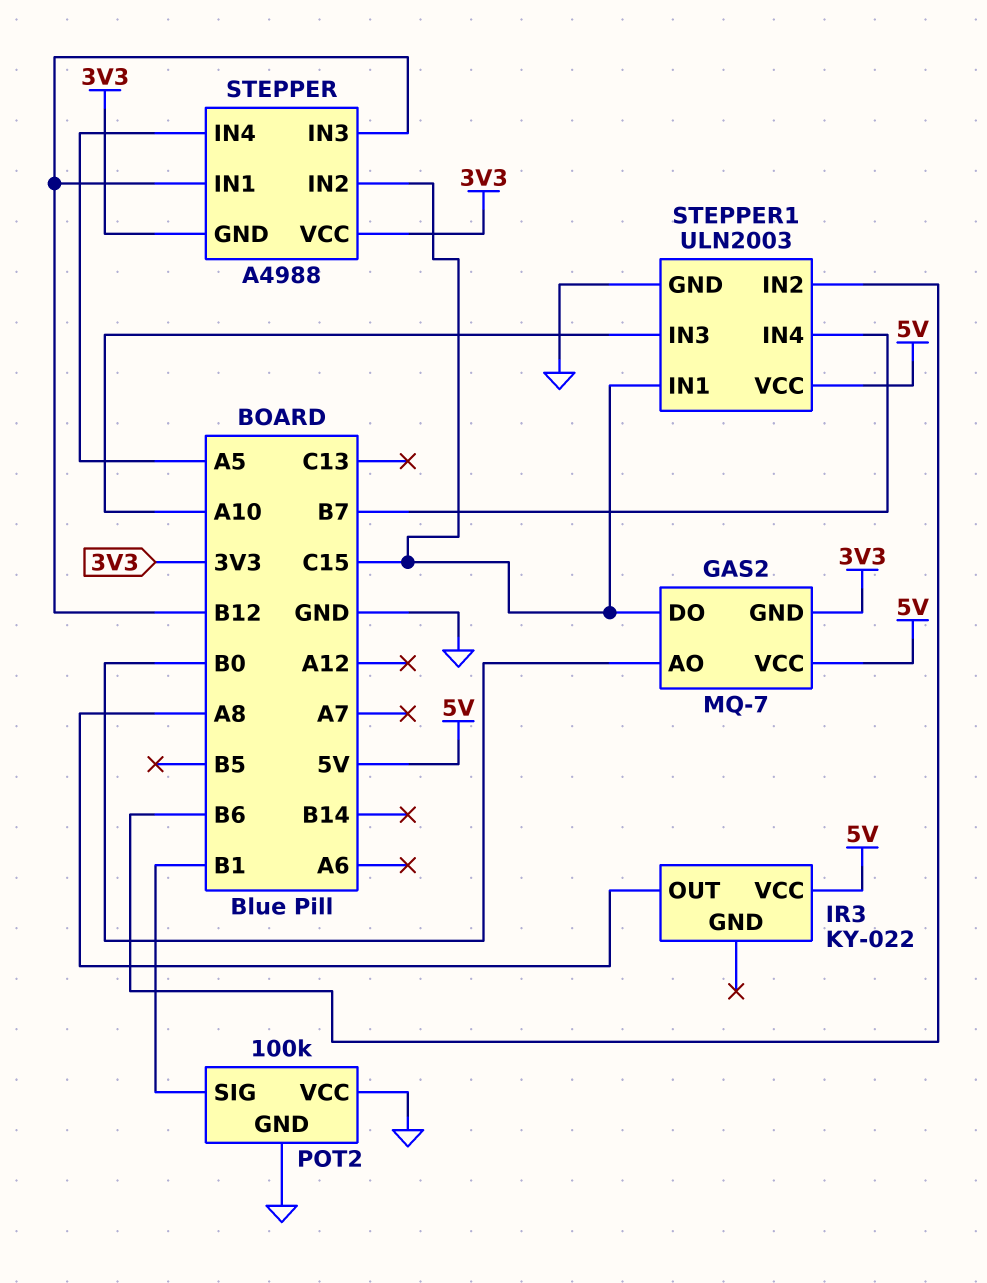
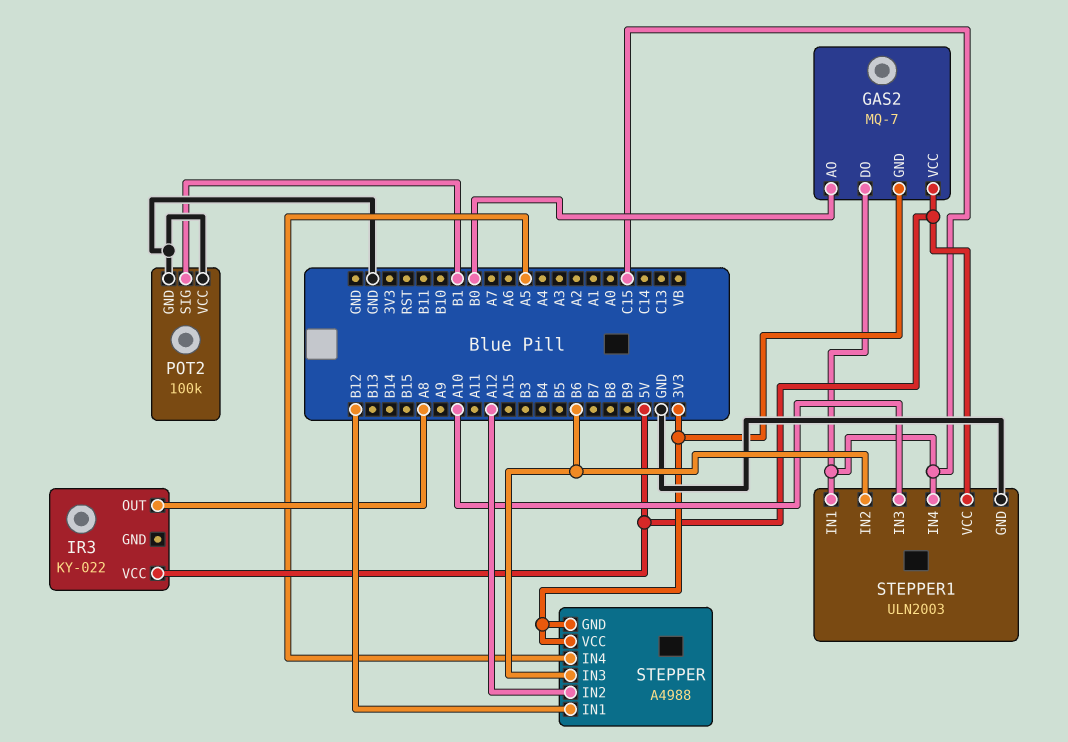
STEPPER pin IN2: C15 -> A12
STEPPER pin IN3: B12 -> B6
STEPPER1 pin IN4: B7 -> C15

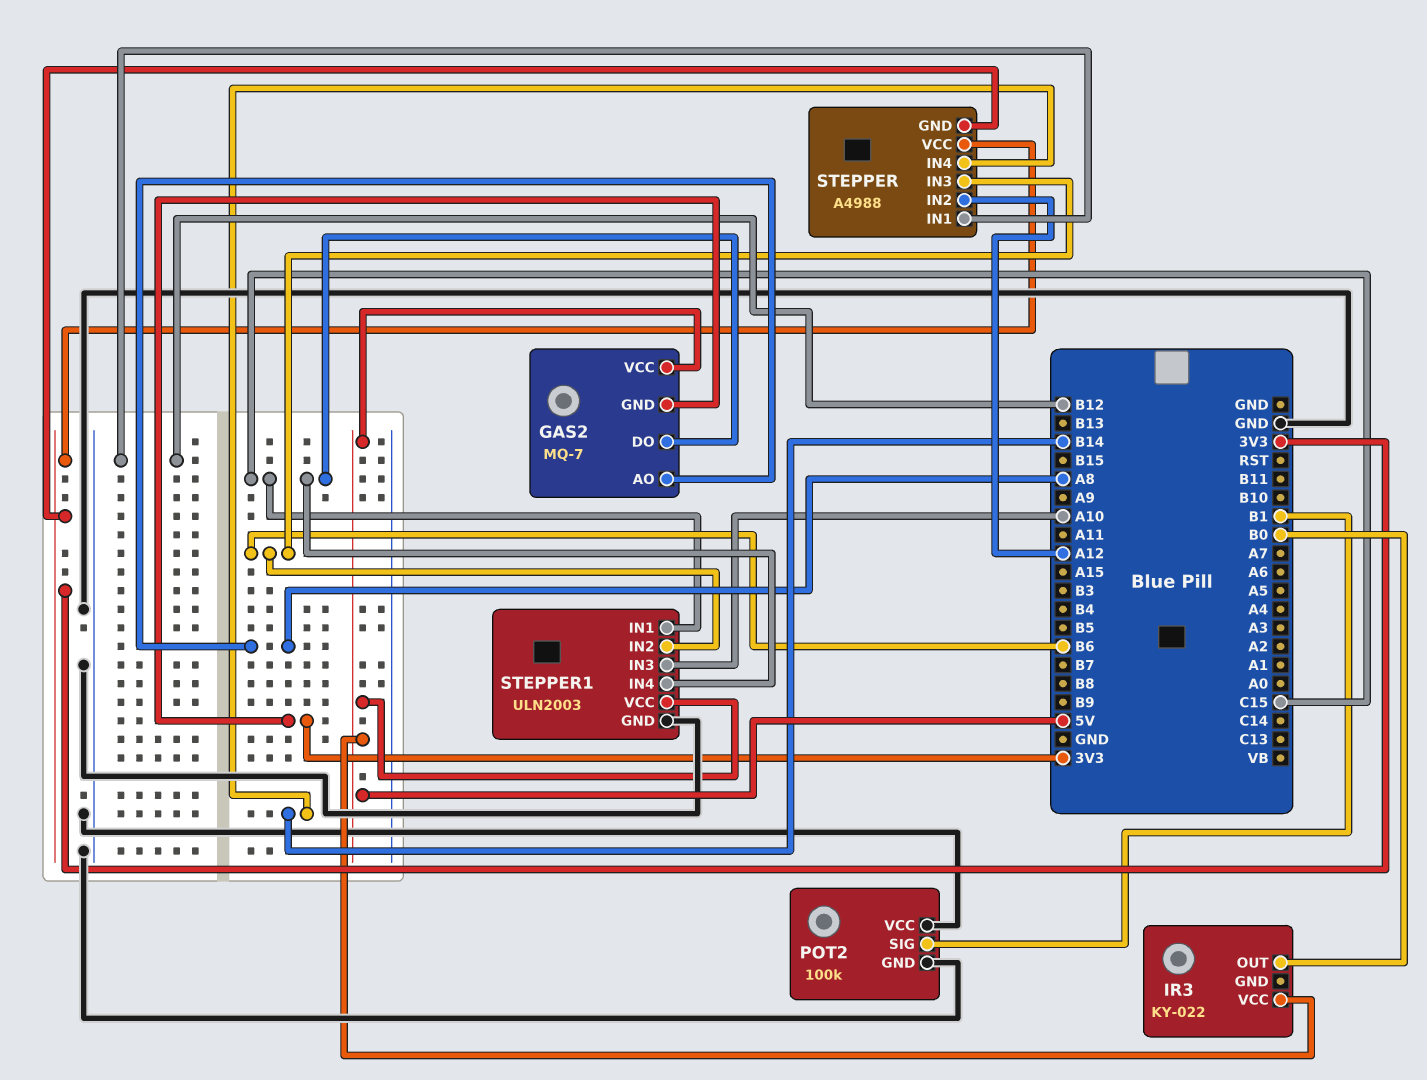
GAS2 pin AO: B0 -> A8
IR3 pin OUT: A8 -> B0
STEPPER pin IN4: A5 -> B14

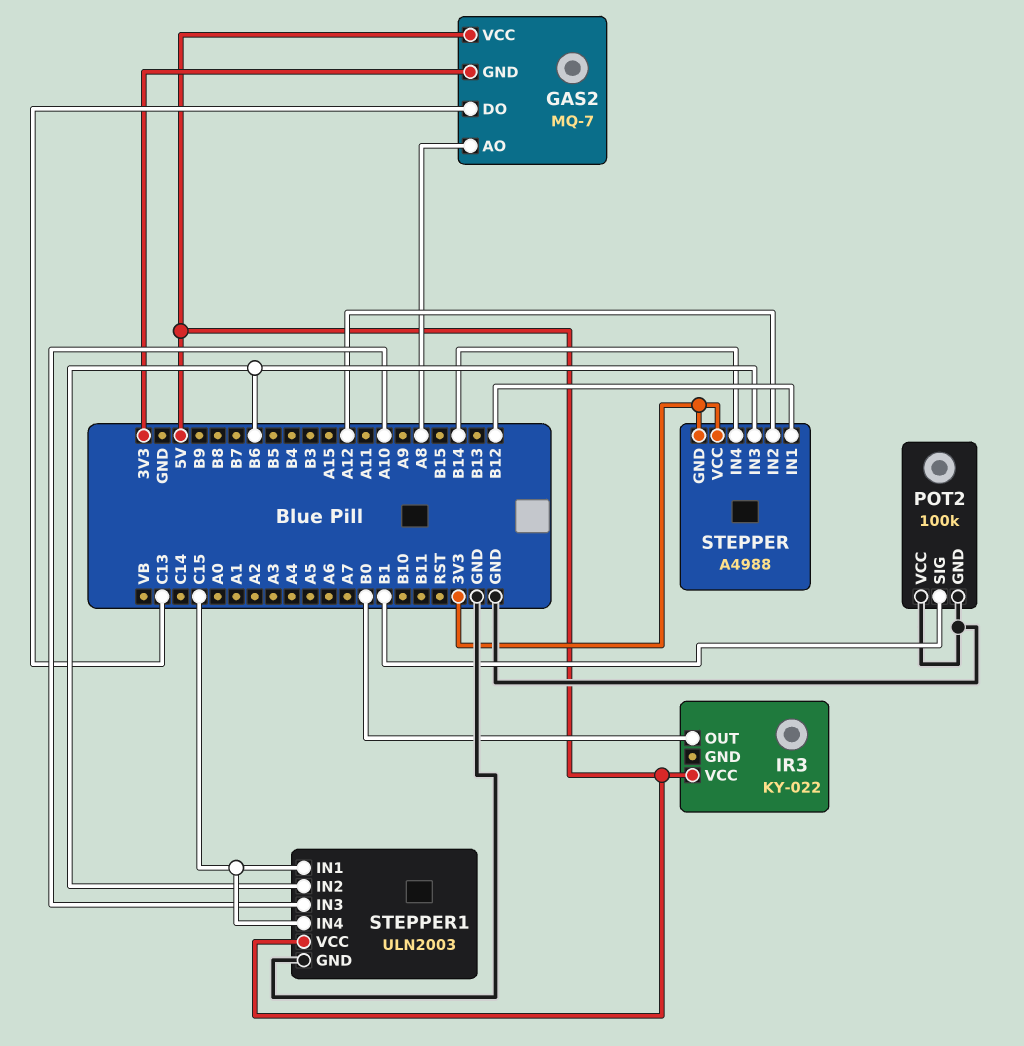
GAS2 pin DO: C15 -> C13

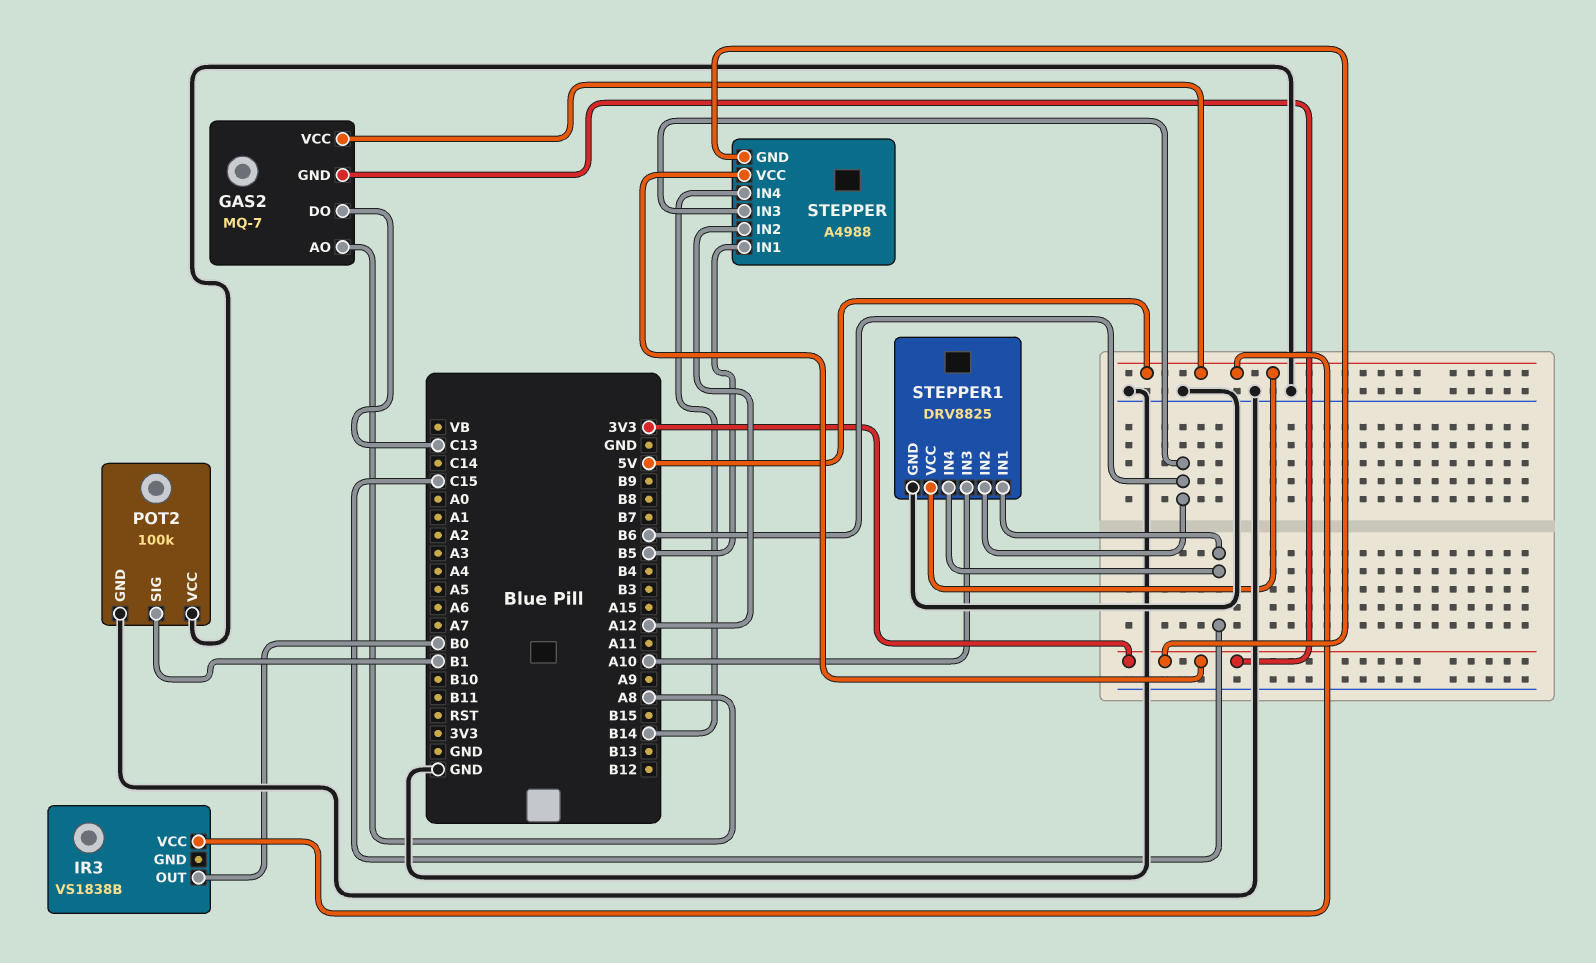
IR3: KY-022 -> VS1838B
STEPPER pin IN1: B12 -> B5
STEPPER1: ULN2003 -> DRV8825

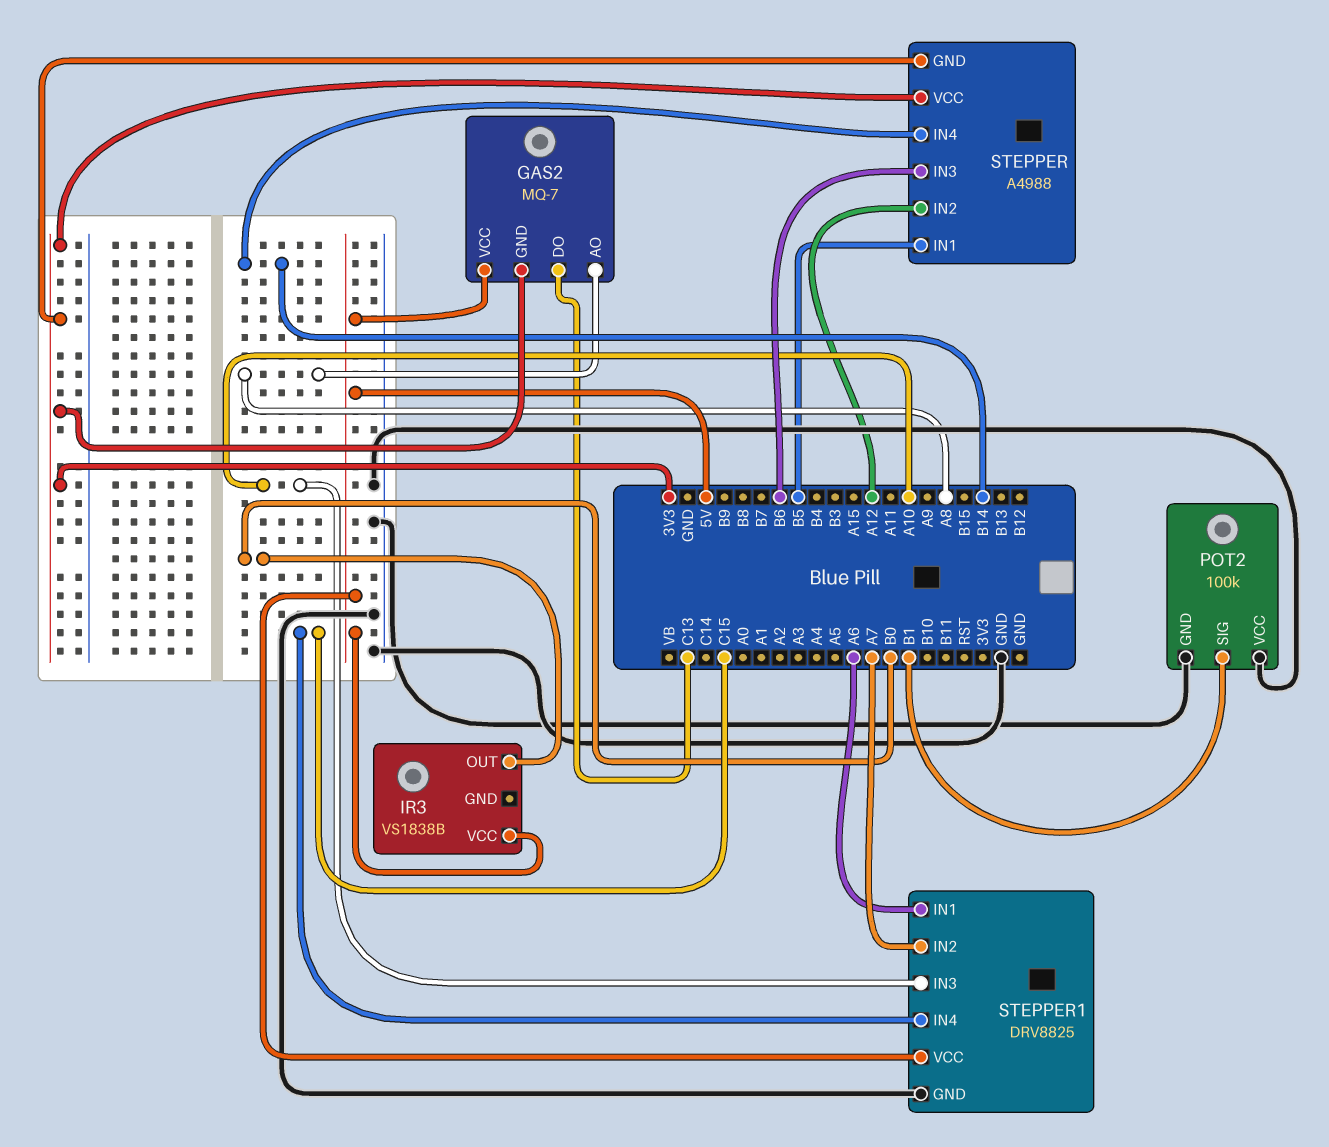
STEPPER1 pin IN1: C15 -> A6
STEPPER1 pin IN2: B6 -> A7

